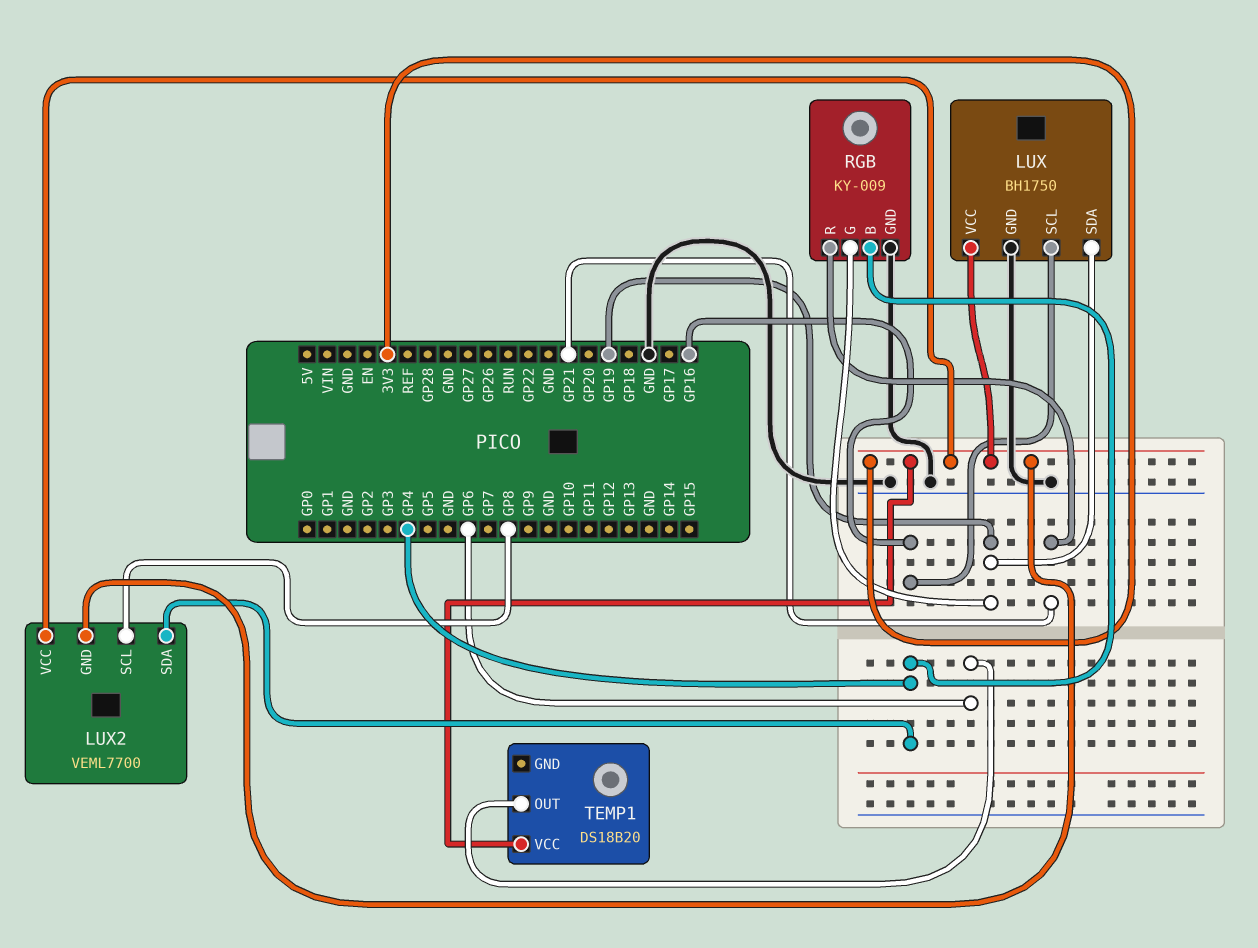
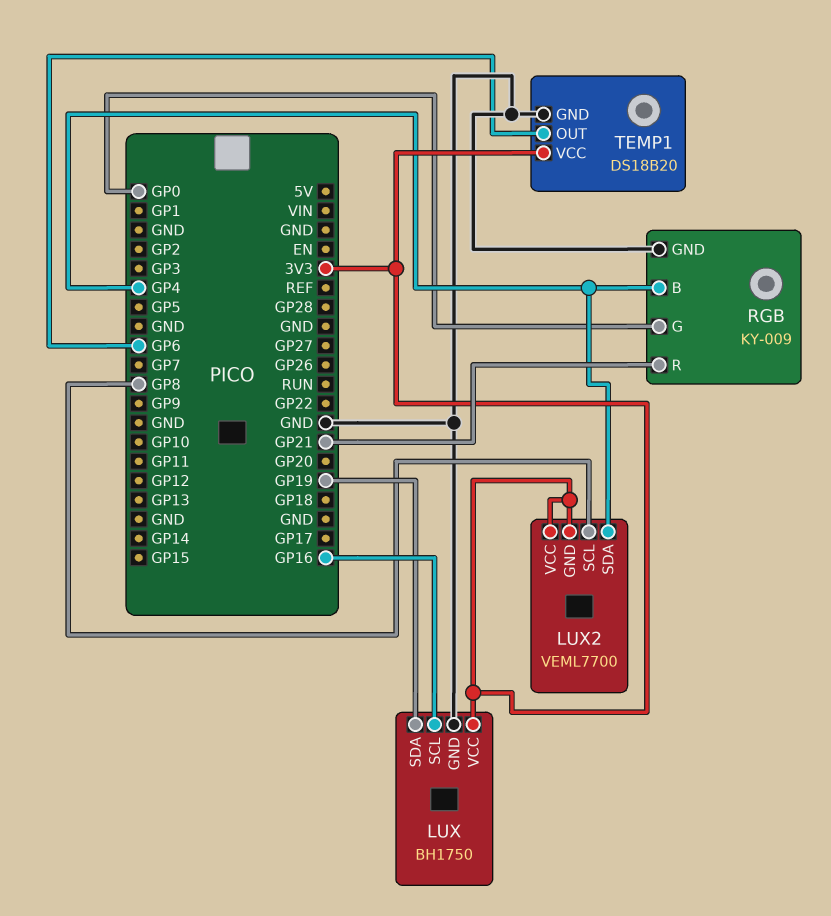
RGB pin G: GP19 -> GP0
TEMP1 pin GND: none -> GND

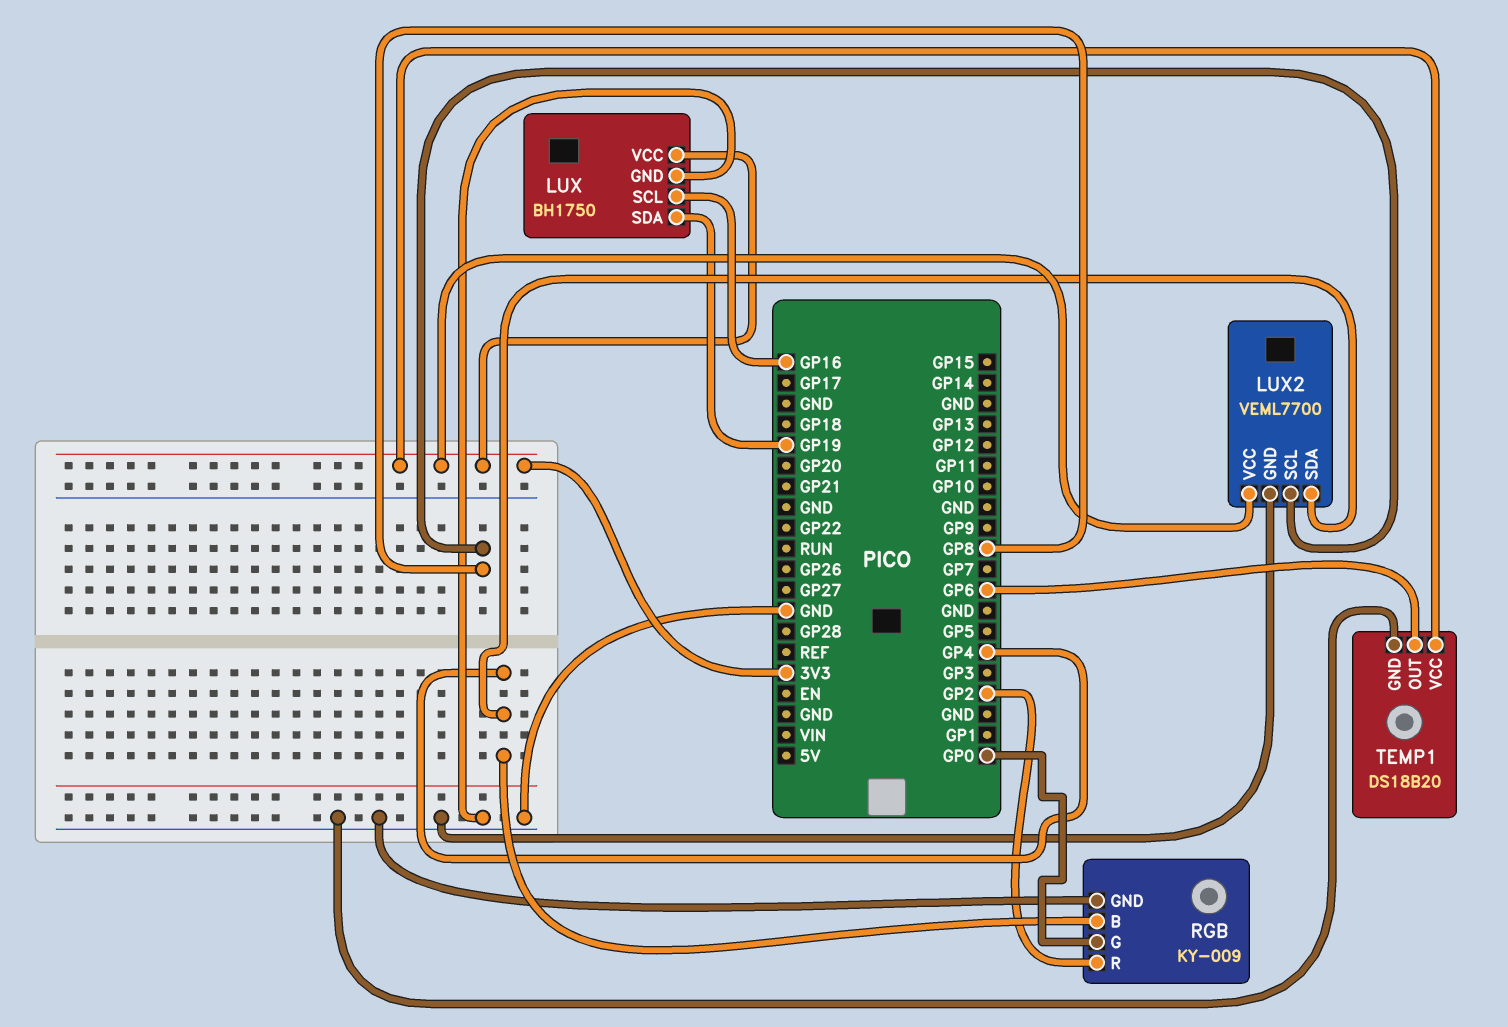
LUX2 pin GND: 3V3 -> GND
RGB pin R: GP21 -> GP2

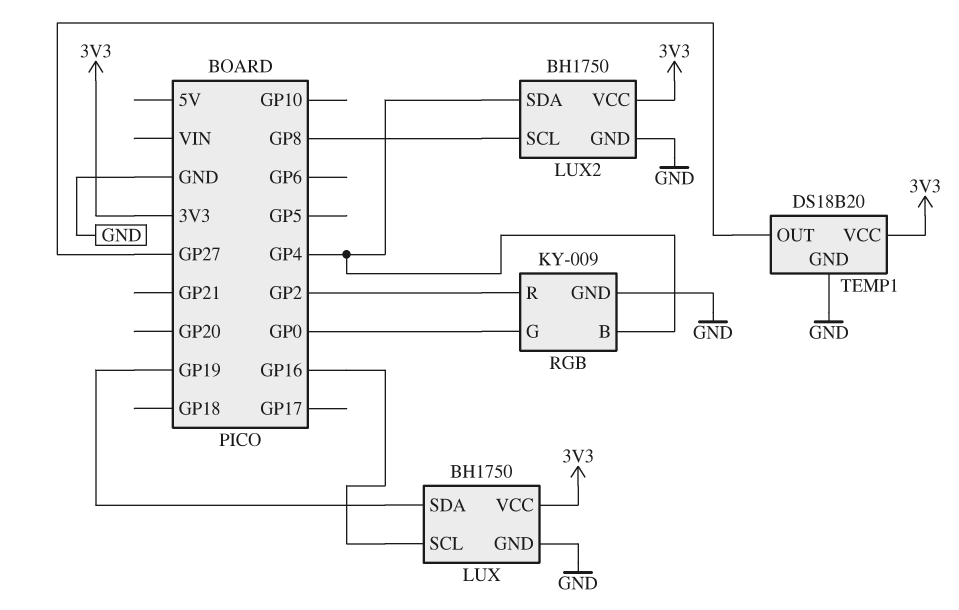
LUX2: VEML7700 -> BH1750
TEMP1 pin OUT: GP6 -> GP27

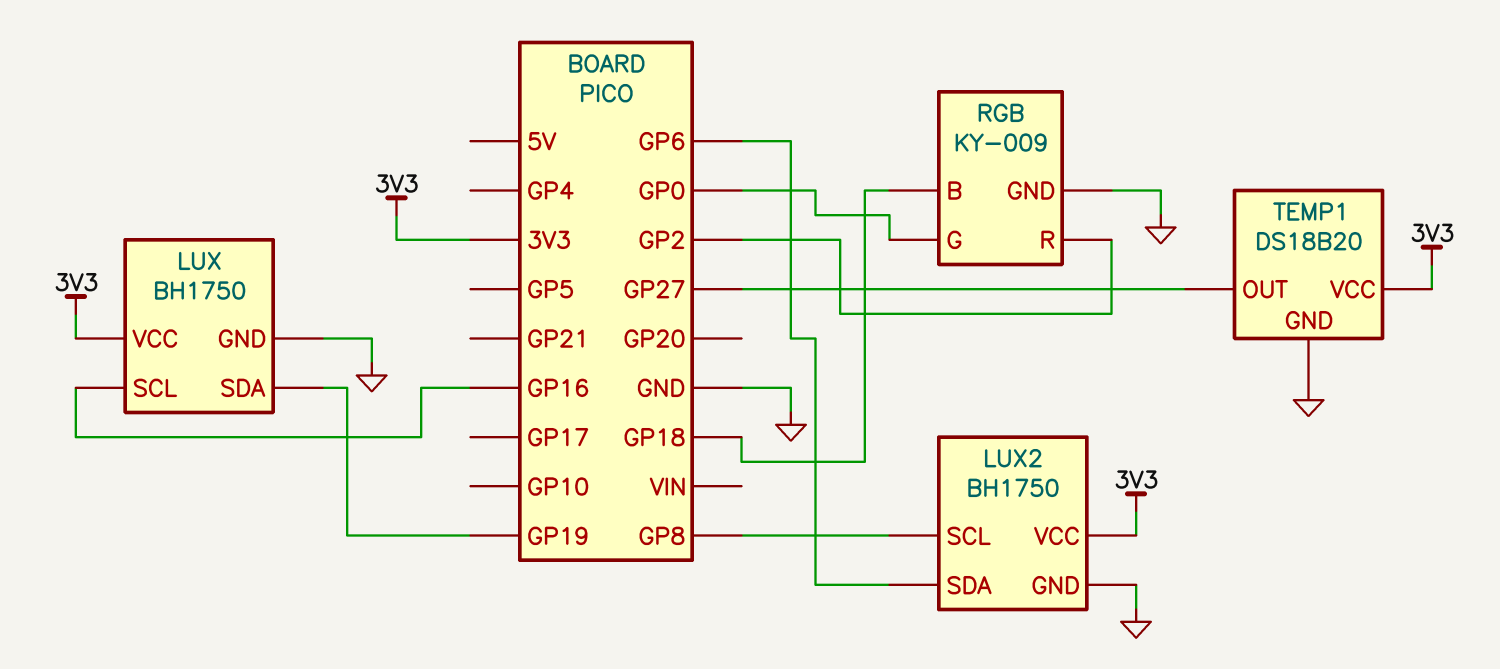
LUX2 pin SDA: GP4 -> GP6
RGB pin B: GP4 -> GP18

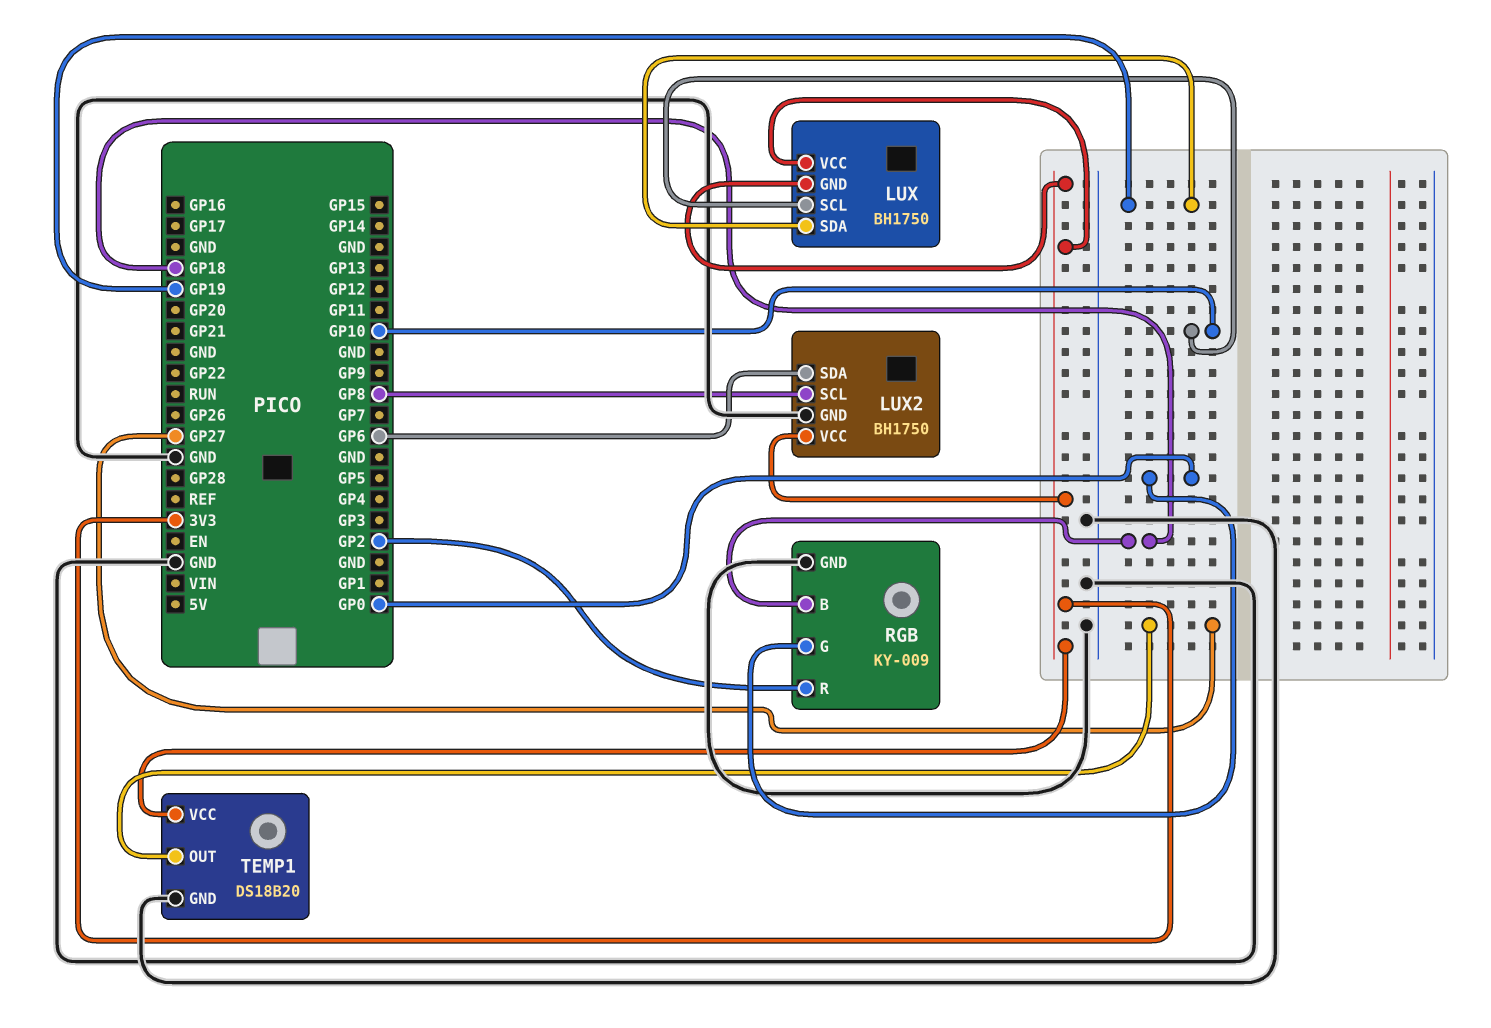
LUX pin GND: GND -> 3V3
LUX pin SCL: GP16 -> GP10

